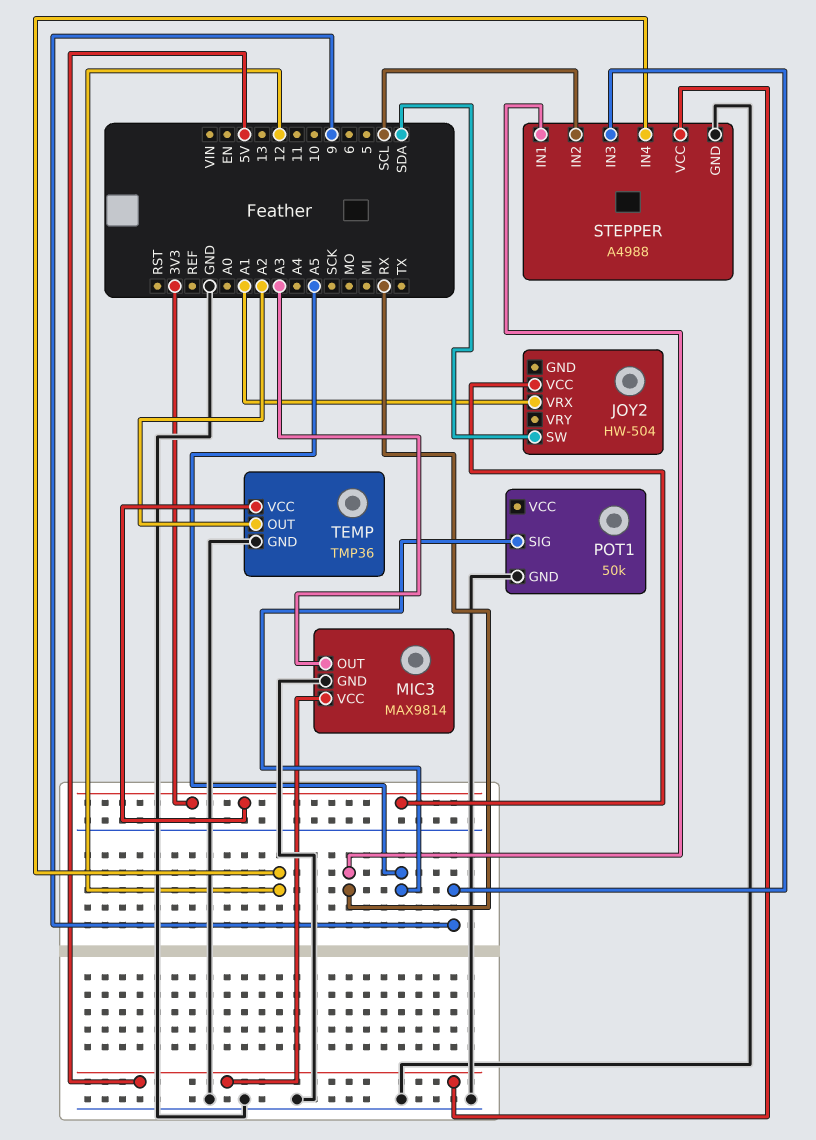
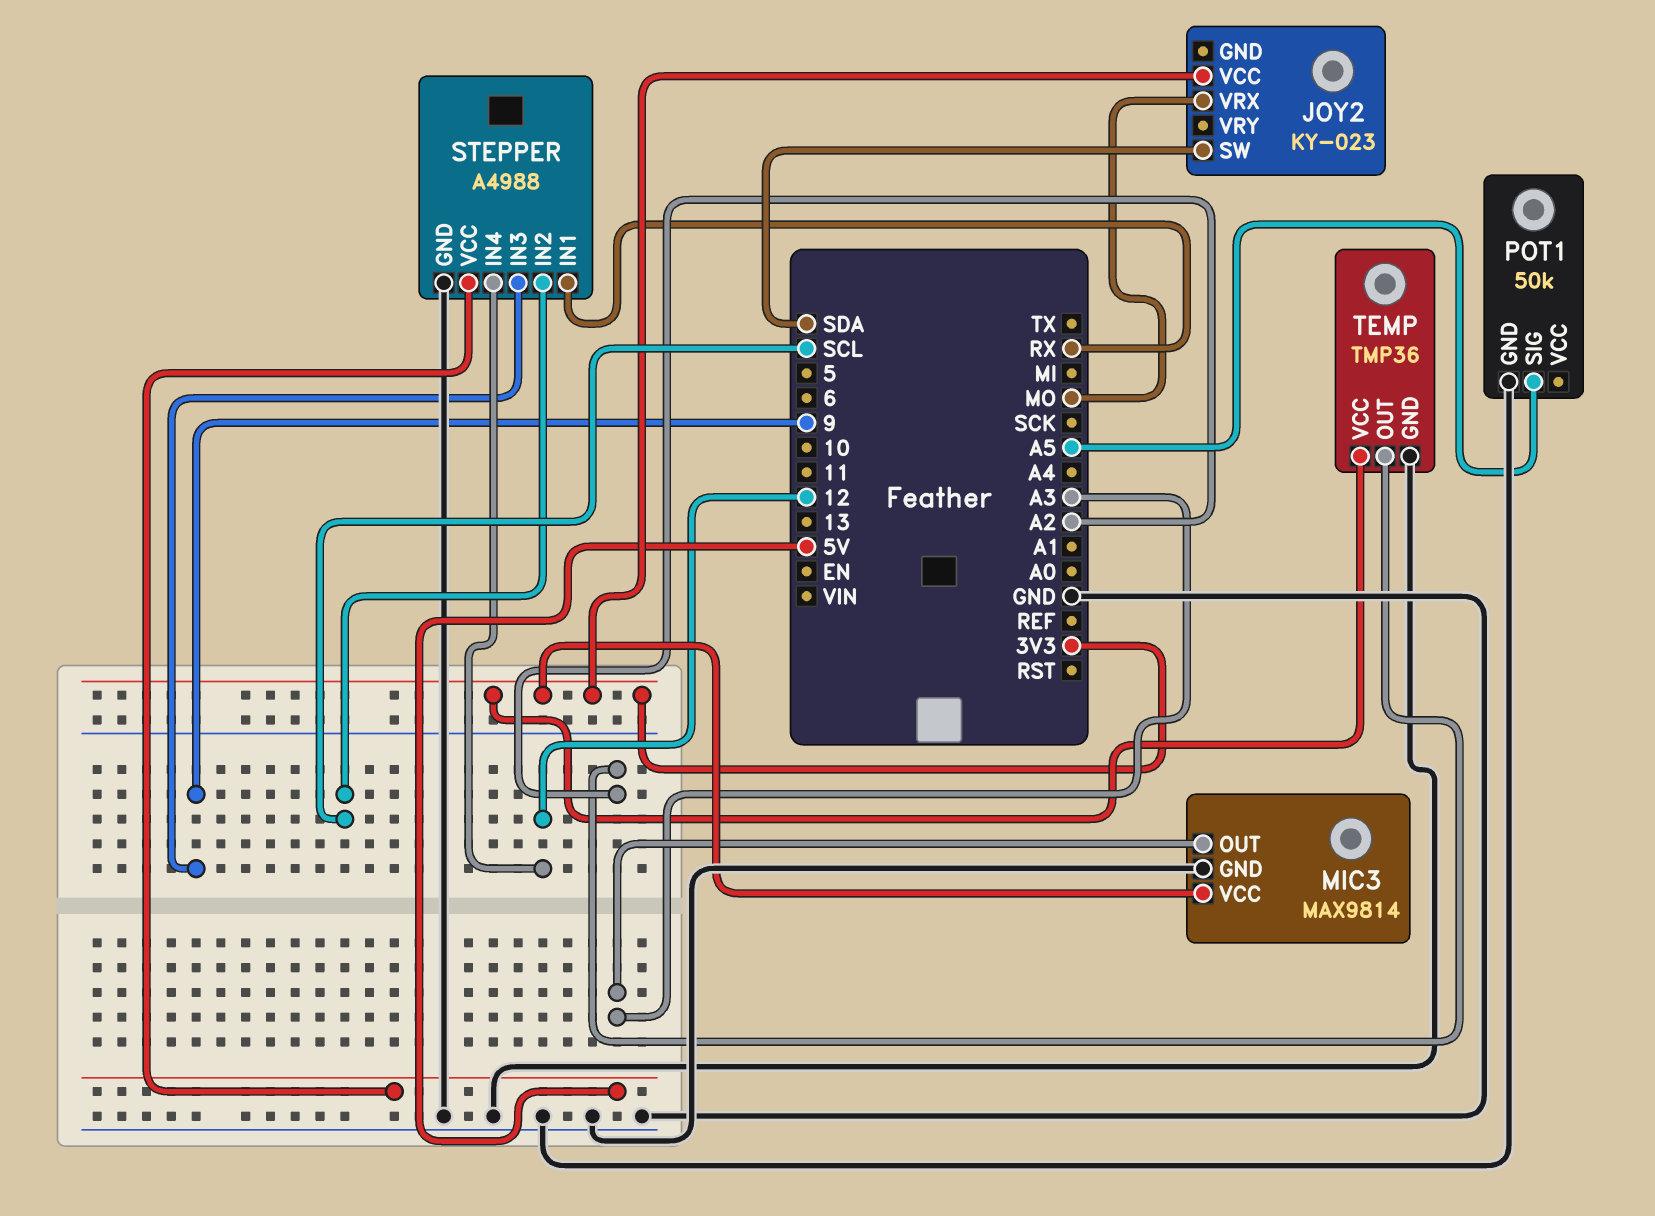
JOY2: HW-504 -> KY-023
JOY2 pin VRX: A1 -> MO
MIC3 pin VCC: 5V -> 3V3

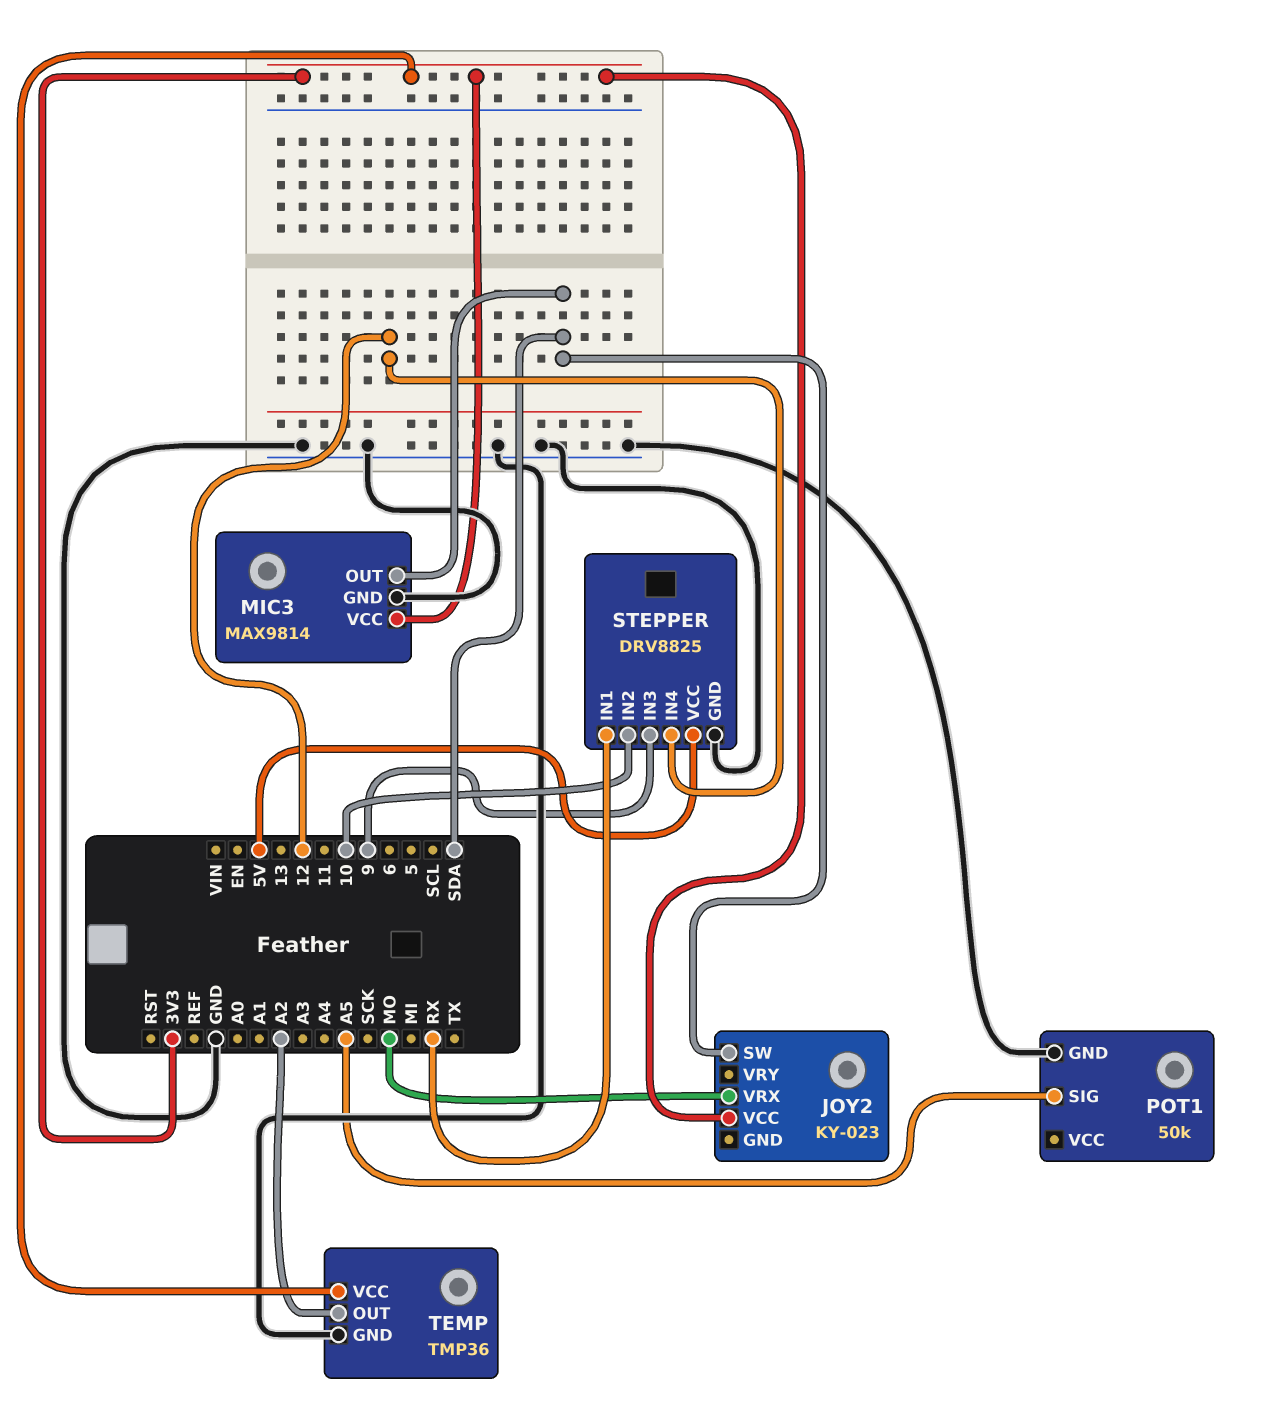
MIC3 pin OUT: A3 -> SDA
STEPPER: A4988 -> DRV8825
STEPPER pin IN2: SCL -> 10

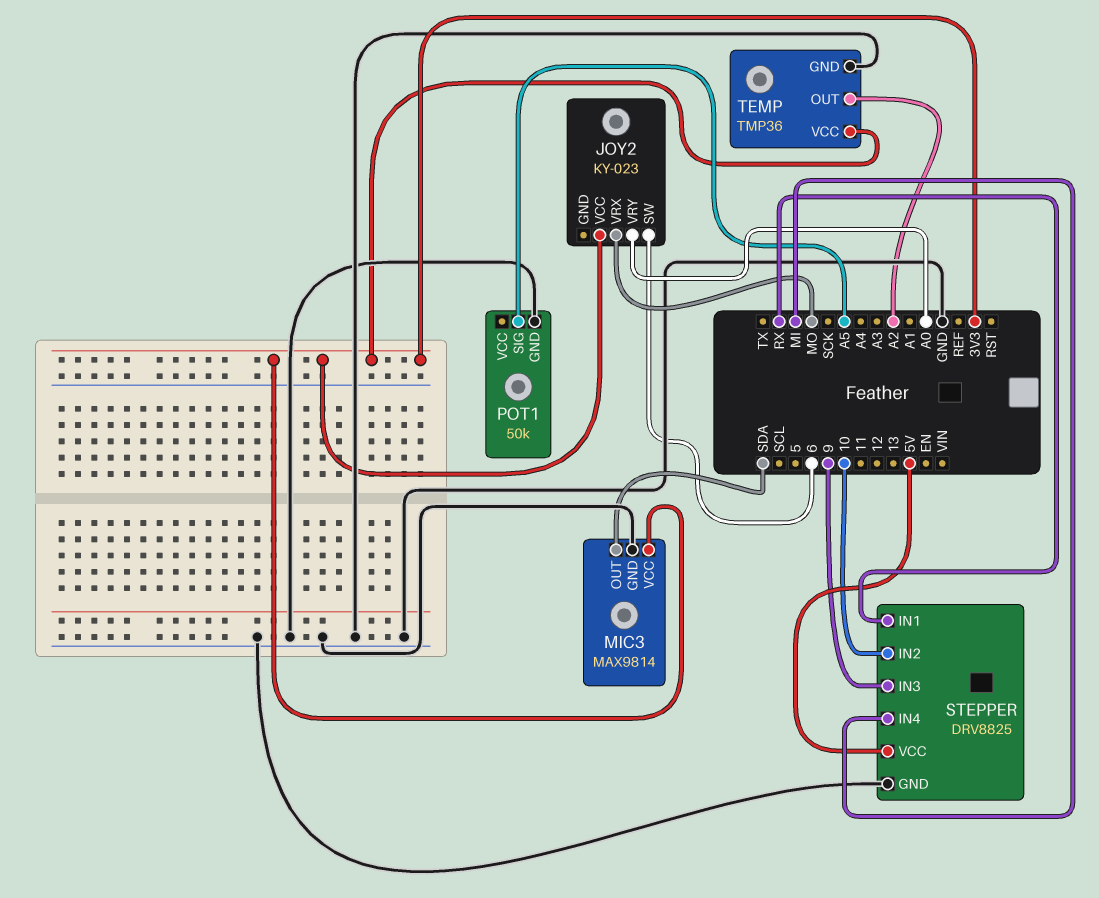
JOY2 pin SW: SDA -> 6
JOY2 pin VRY: none -> A0
STEPPER pin IN4: 12 -> MI

